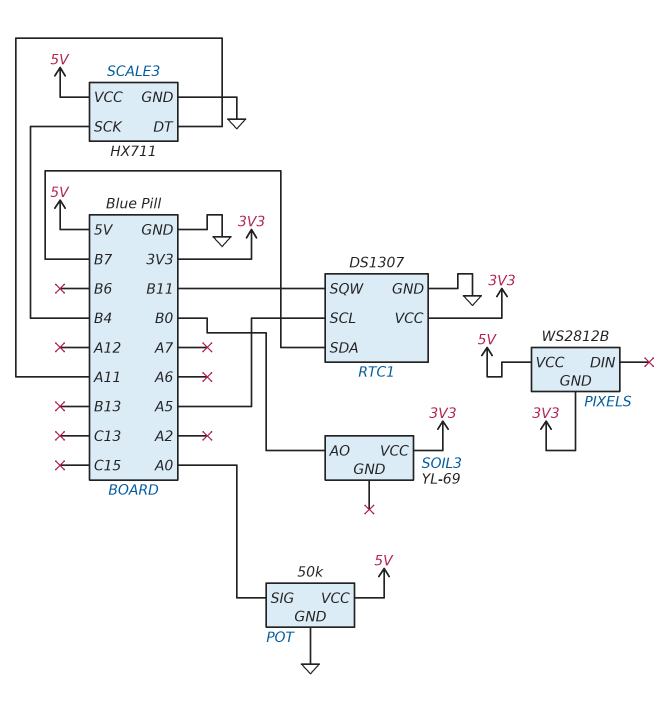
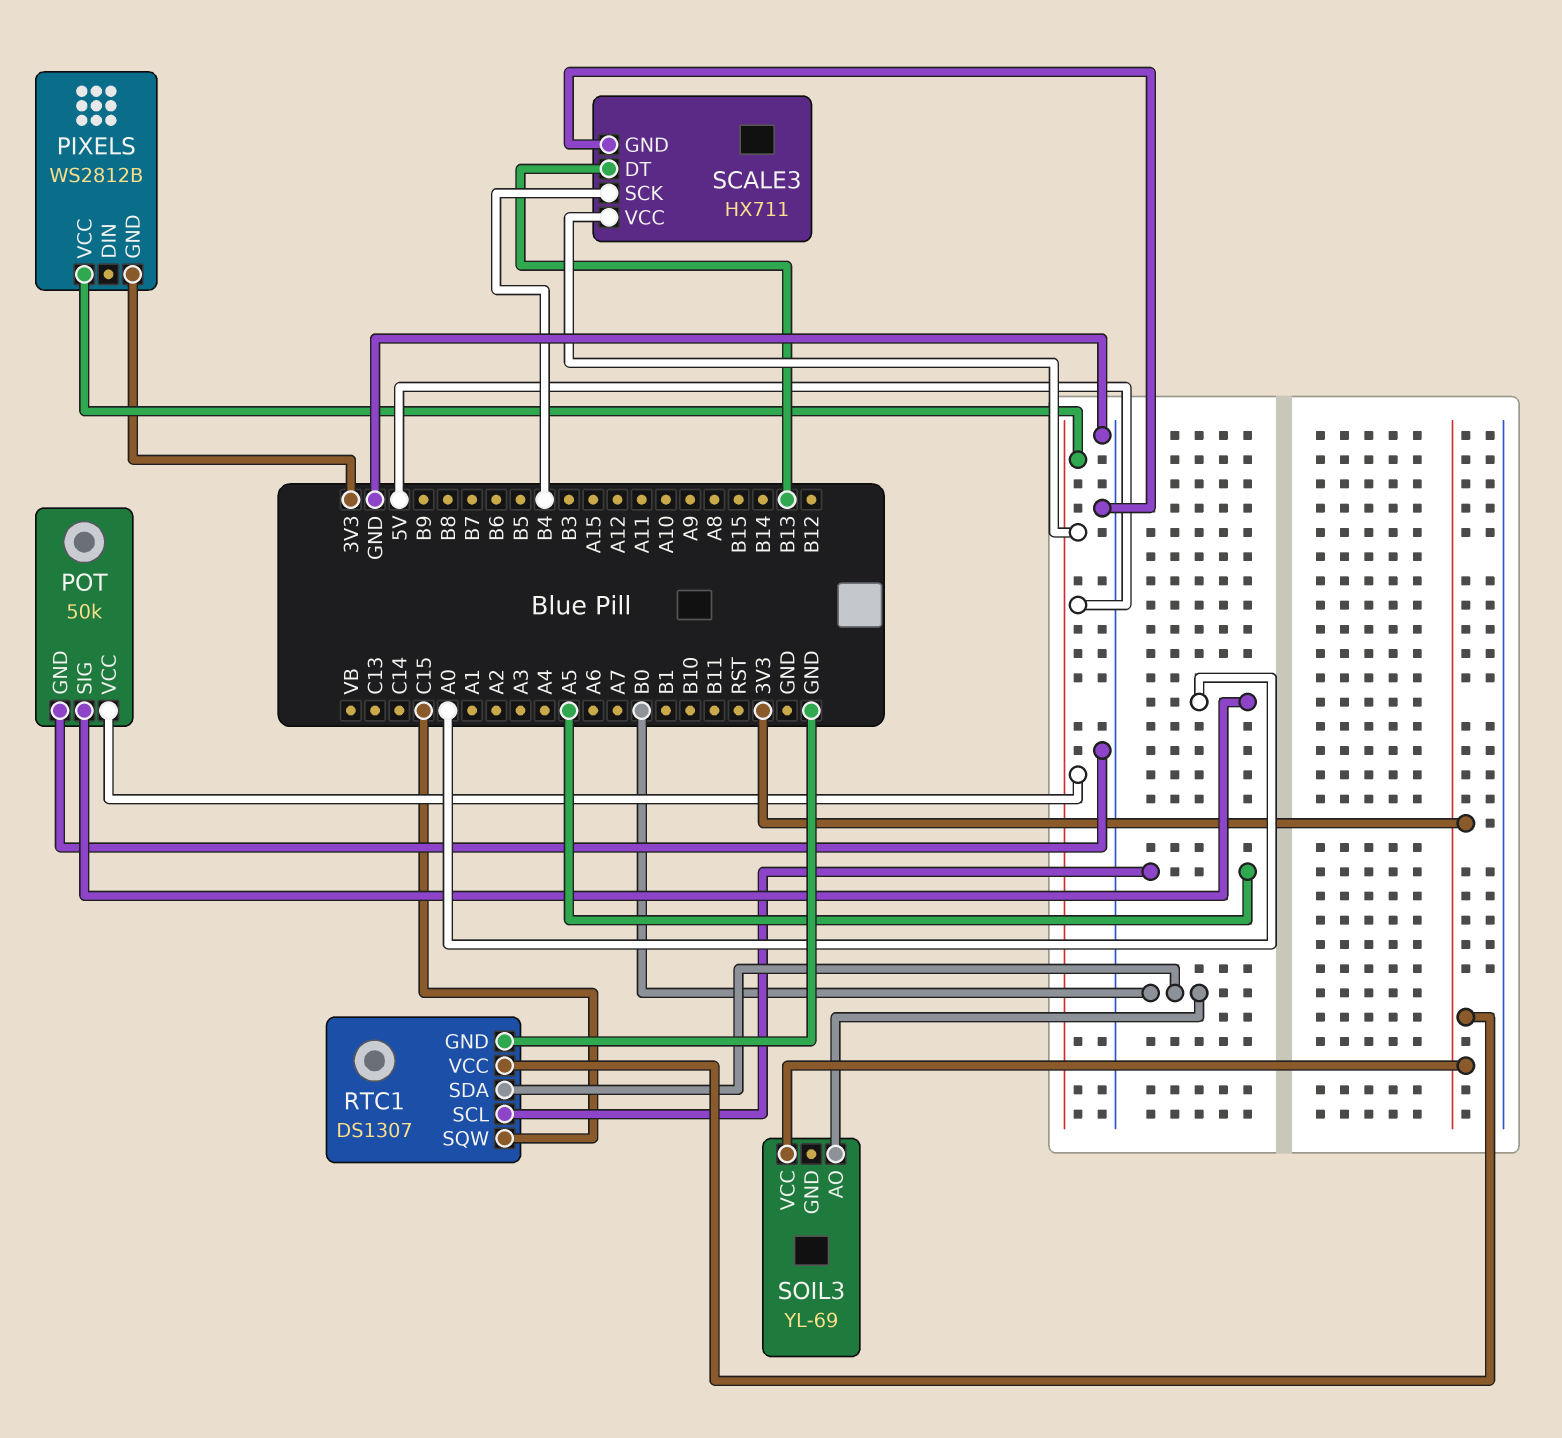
RTC1 pin SDA: B7 -> B0
RTC1 pin SQW: B11 -> C15
SCALE3 pin DT: A11 -> B13

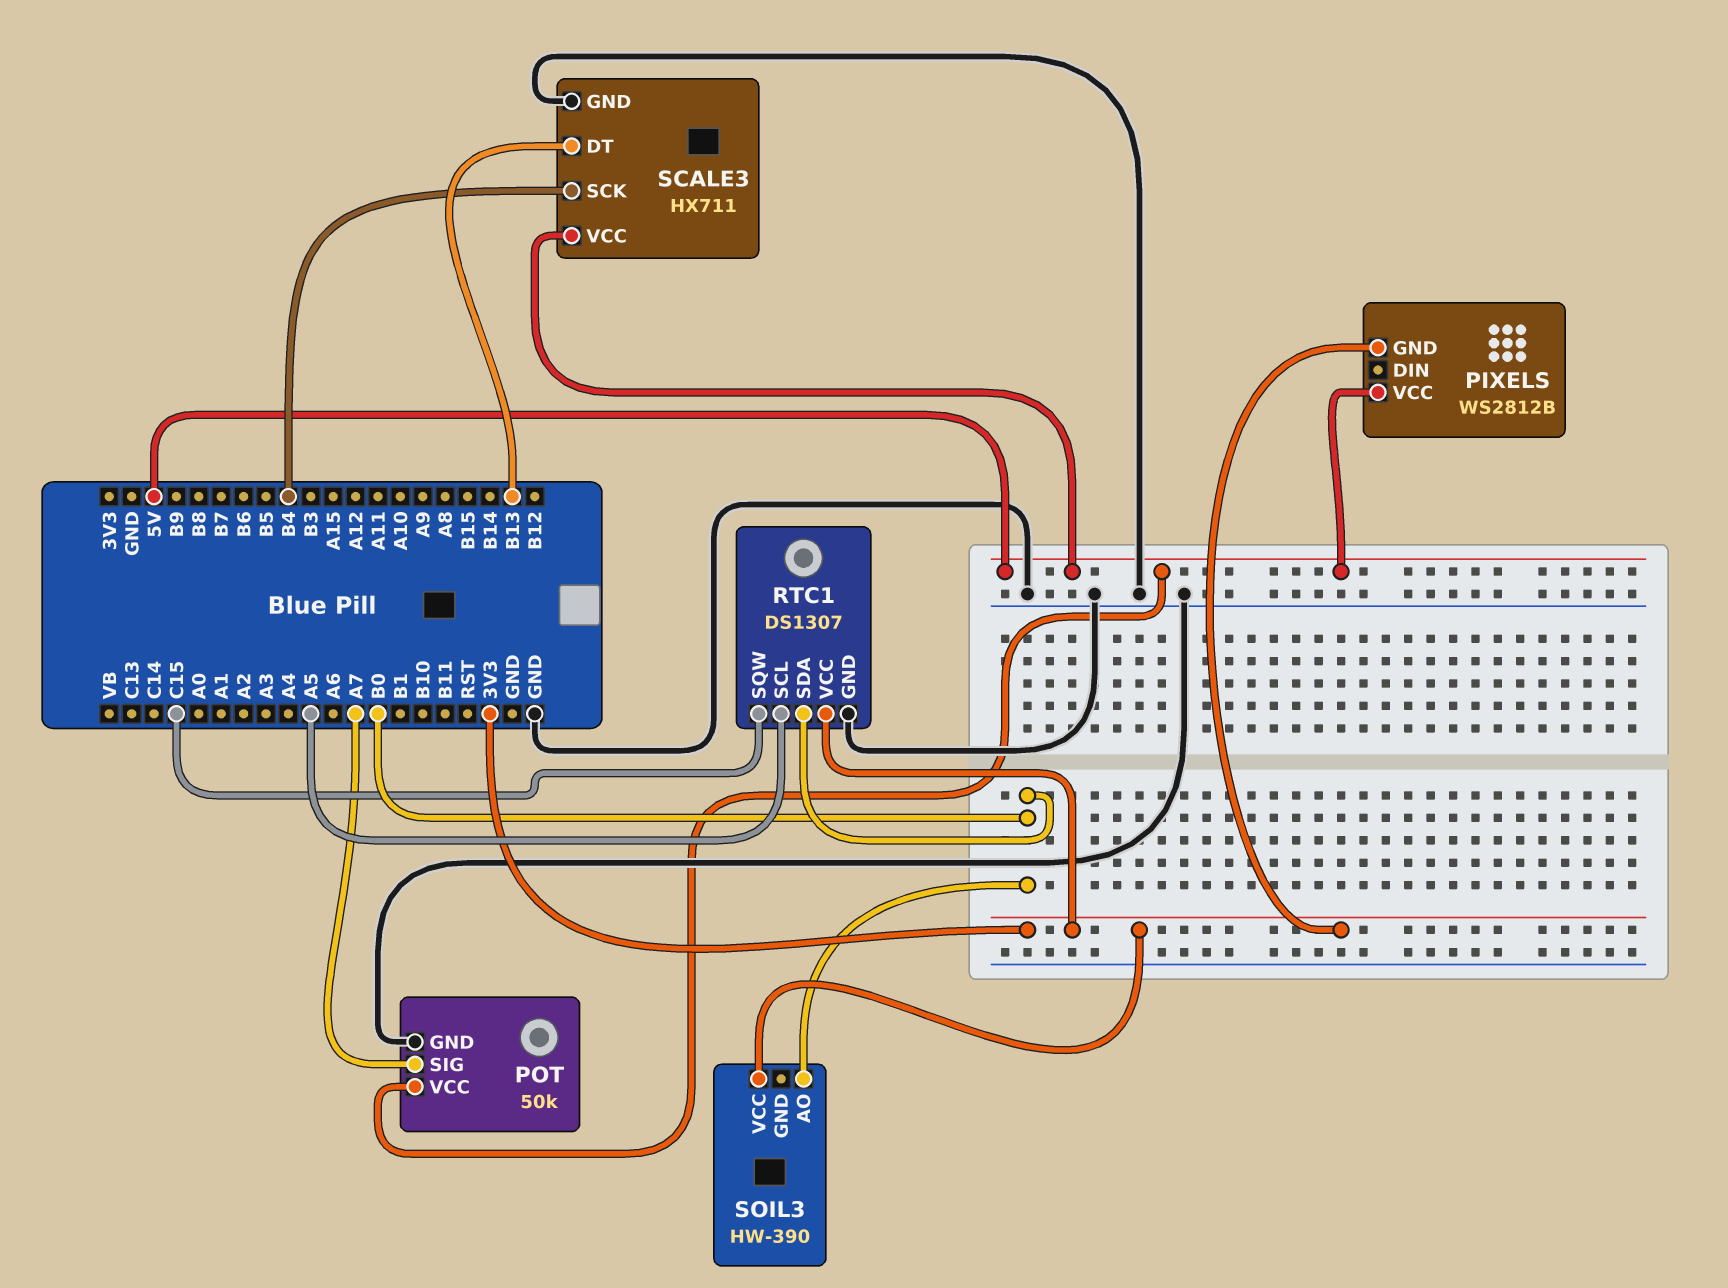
POT pin SIG: A0 -> A7
SOIL3: YL-69 -> HW-390

